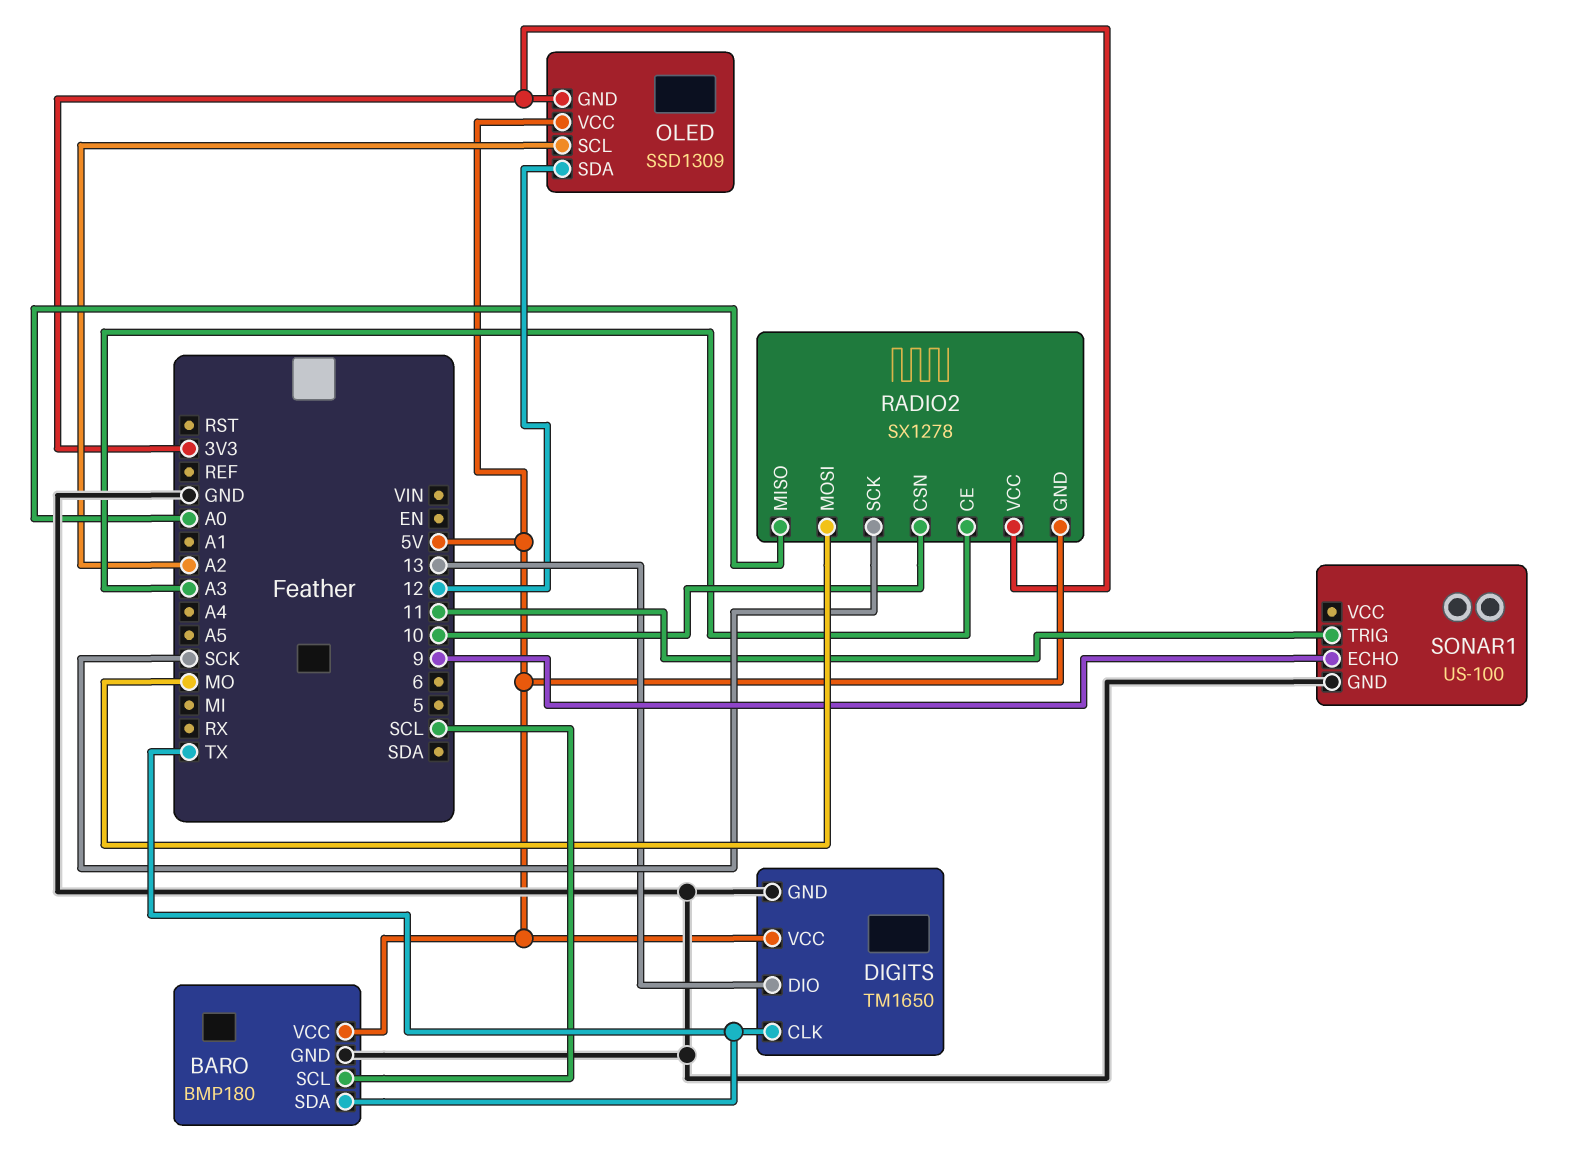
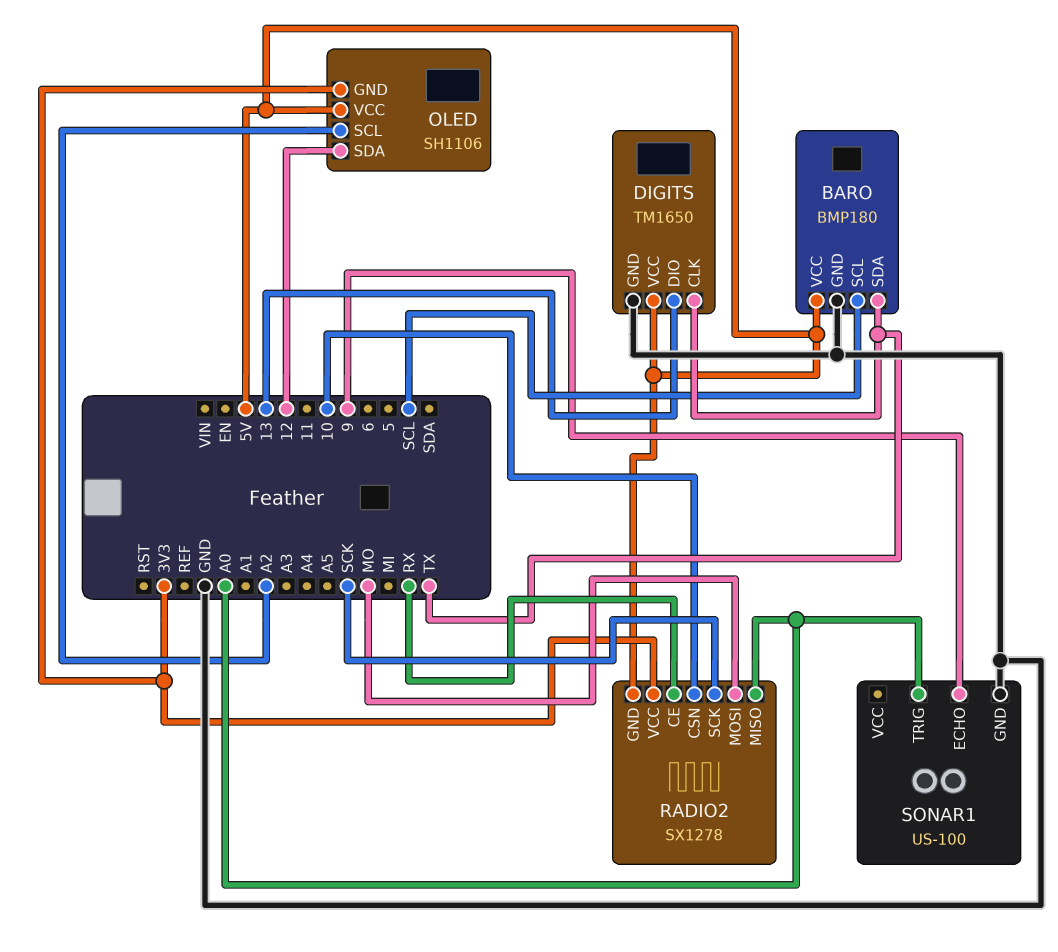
OLED: SSD1309 -> SH1106
RADIO2 pin CE: A3 -> RX
SONAR1 pin TRIG: 11 -> A0

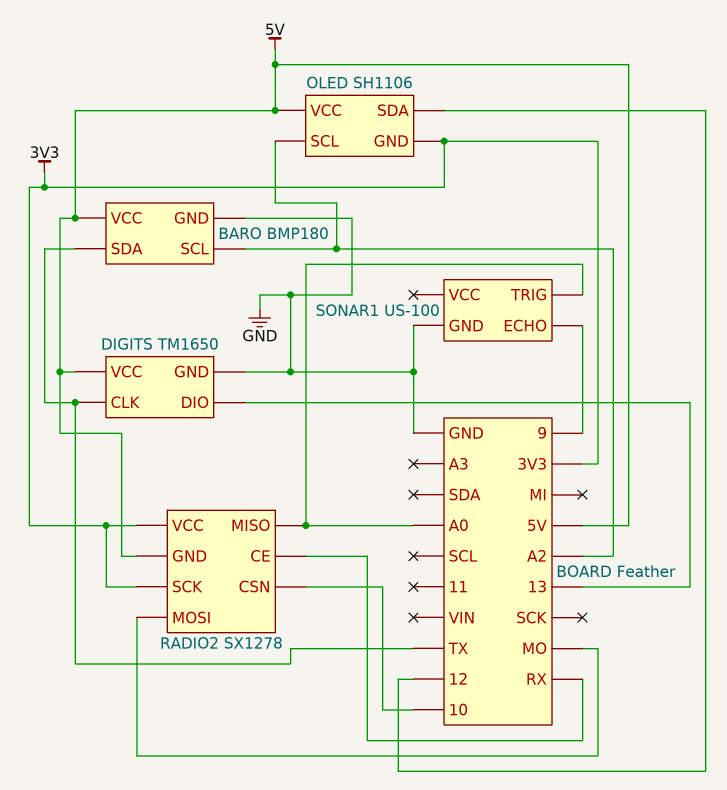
BARO pin SCL: SCL -> A2
RADIO2 pin SCK: SCK -> 3V3

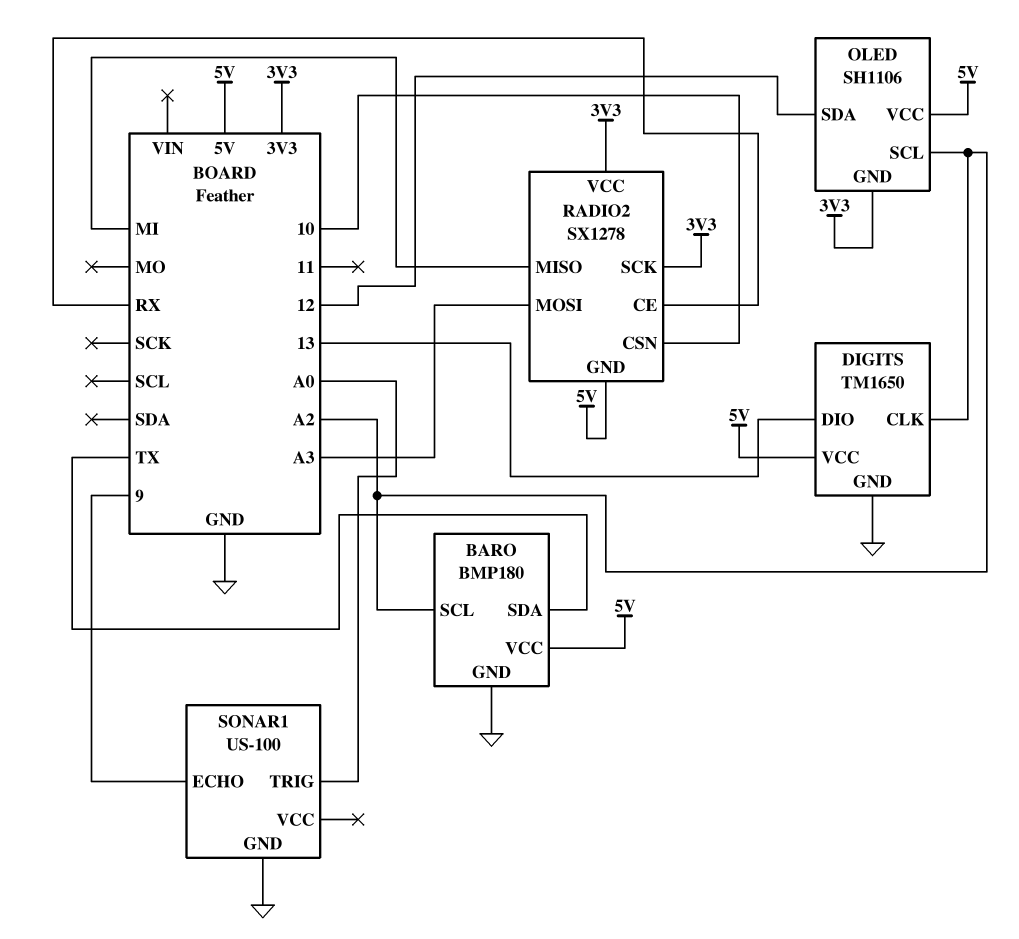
DIGITS pin CLK: TX -> A2
RADIO2 pin MISO: A0 -> MI
RADIO2 pin MOSI: MO -> A3

